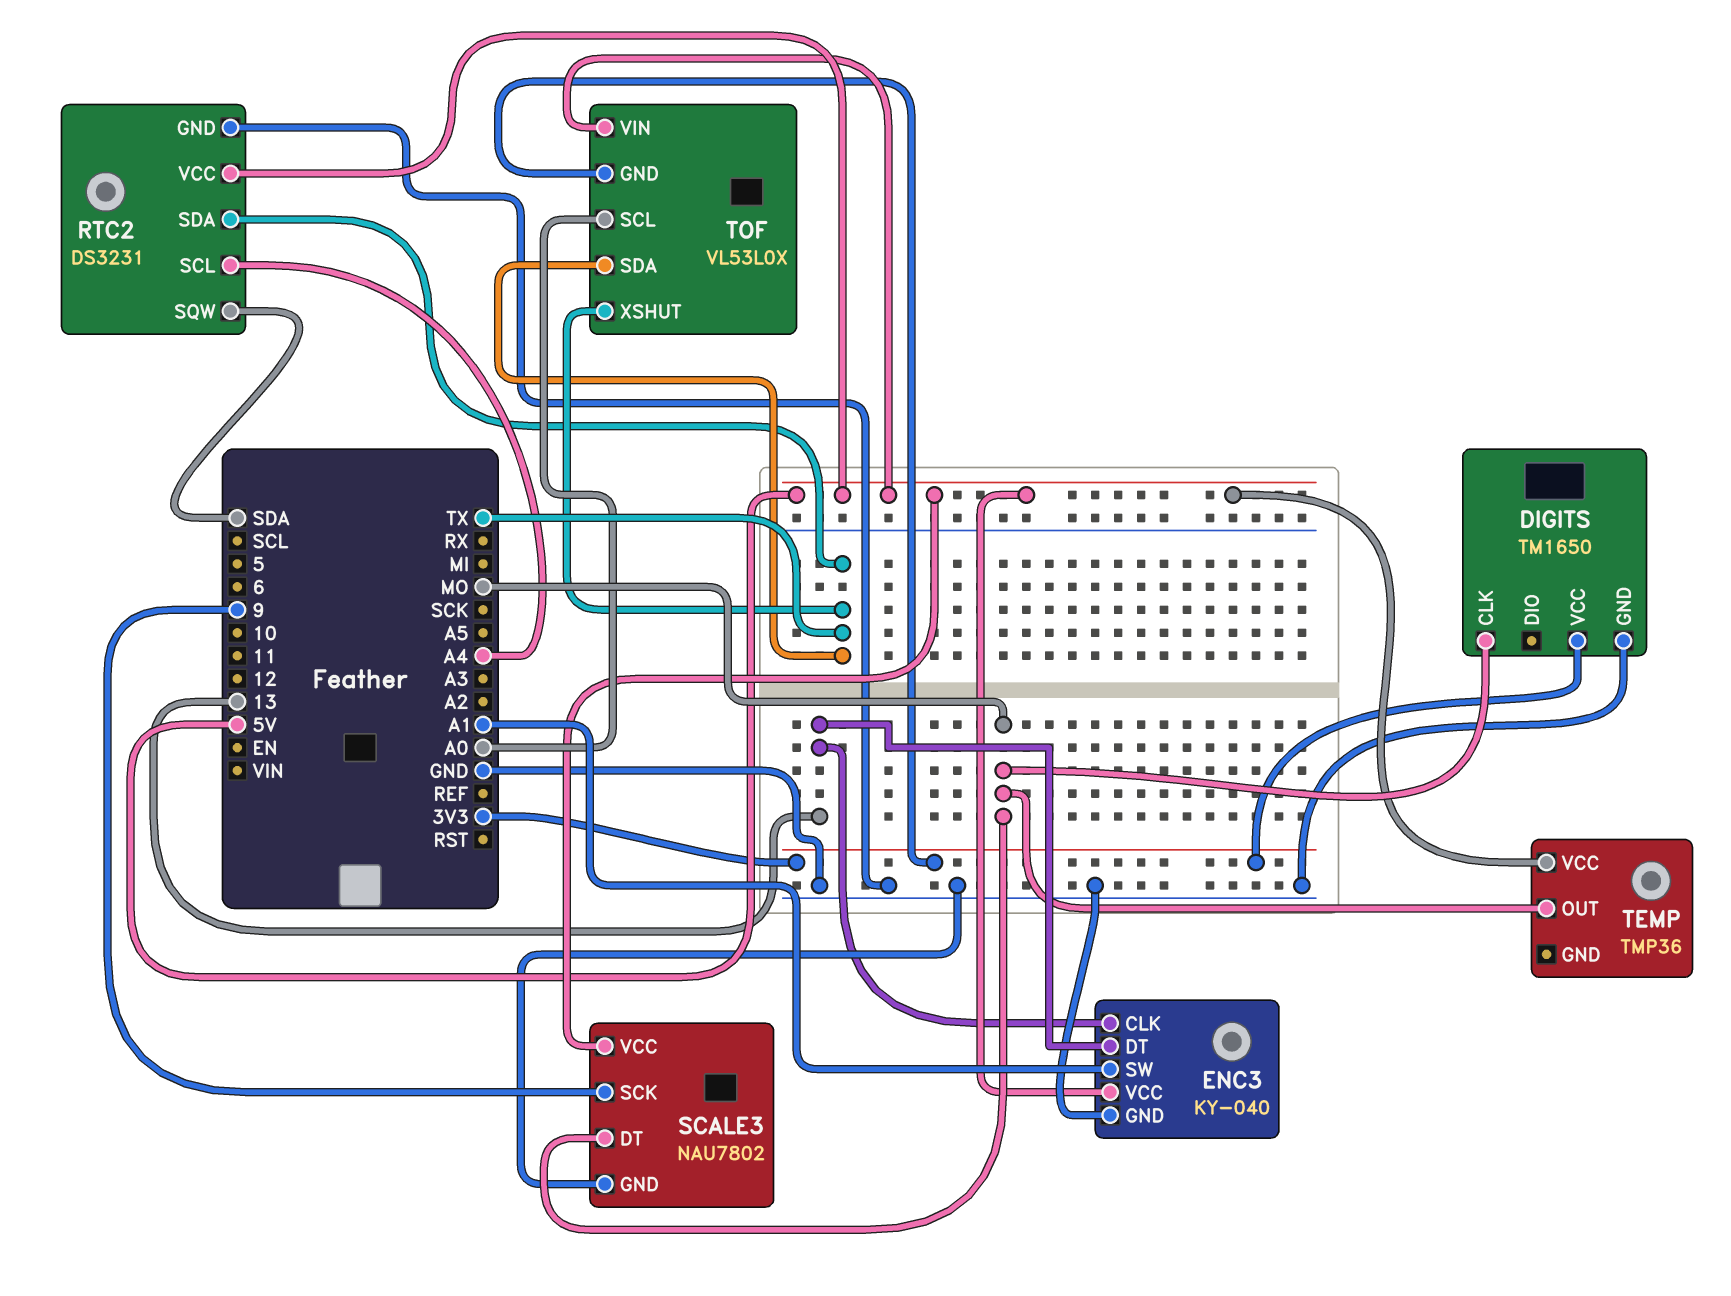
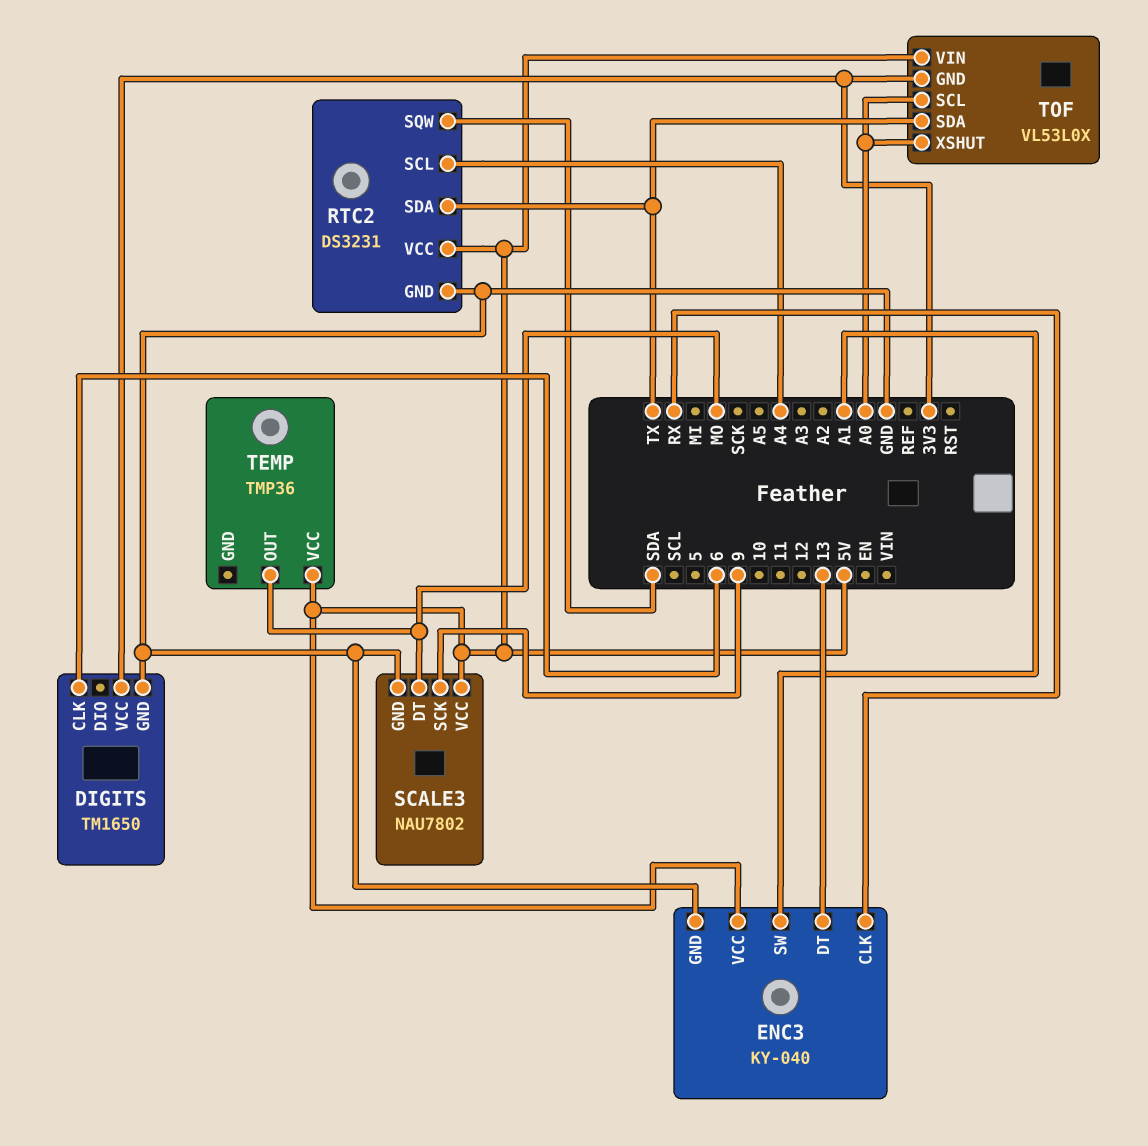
DIGITS pin CLK: MO -> 6
ENC3 pin CLK: 13 -> RX
TOF pin XSHUT: TX -> A0

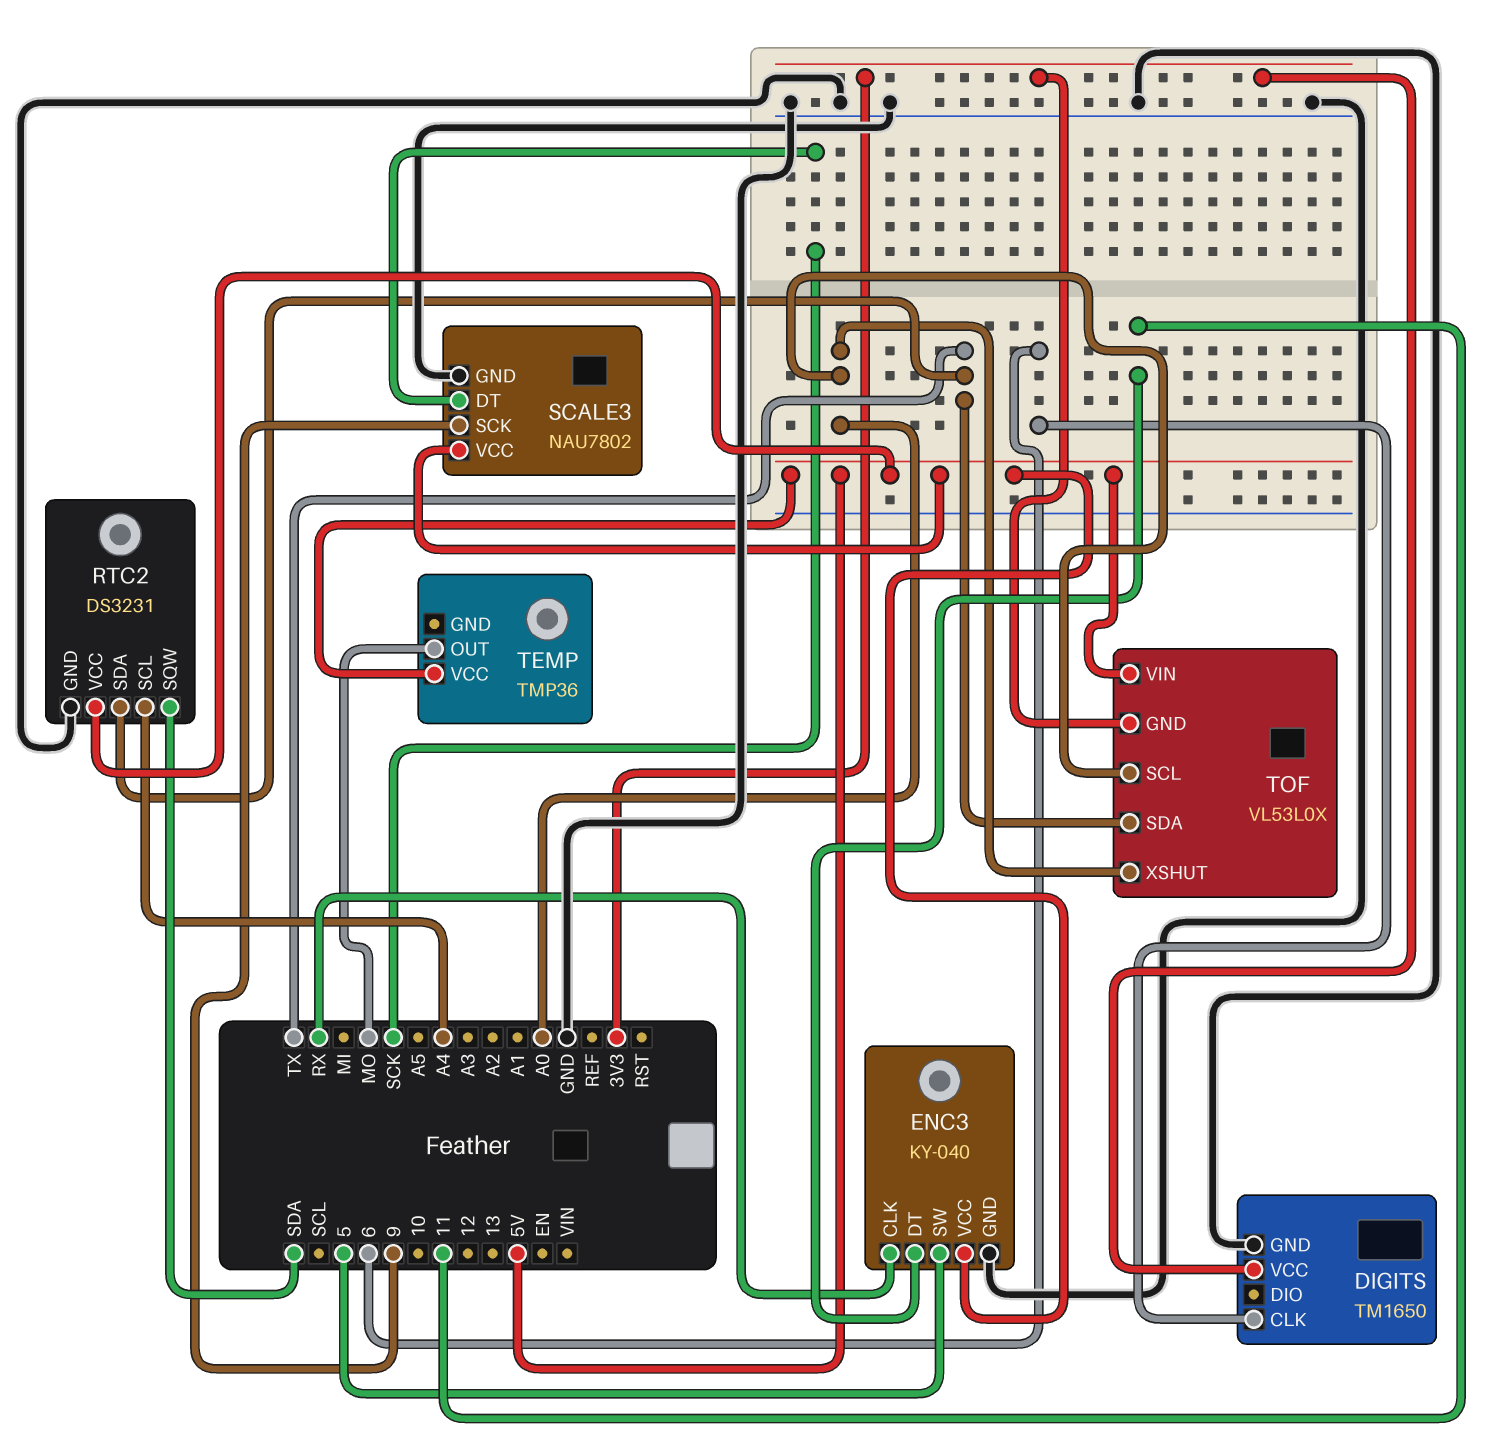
ENC3 pin DT: 13 -> 11
ENC3 pin SW: A1 -> 5
SCALE3 pin DT: MO -> SCK

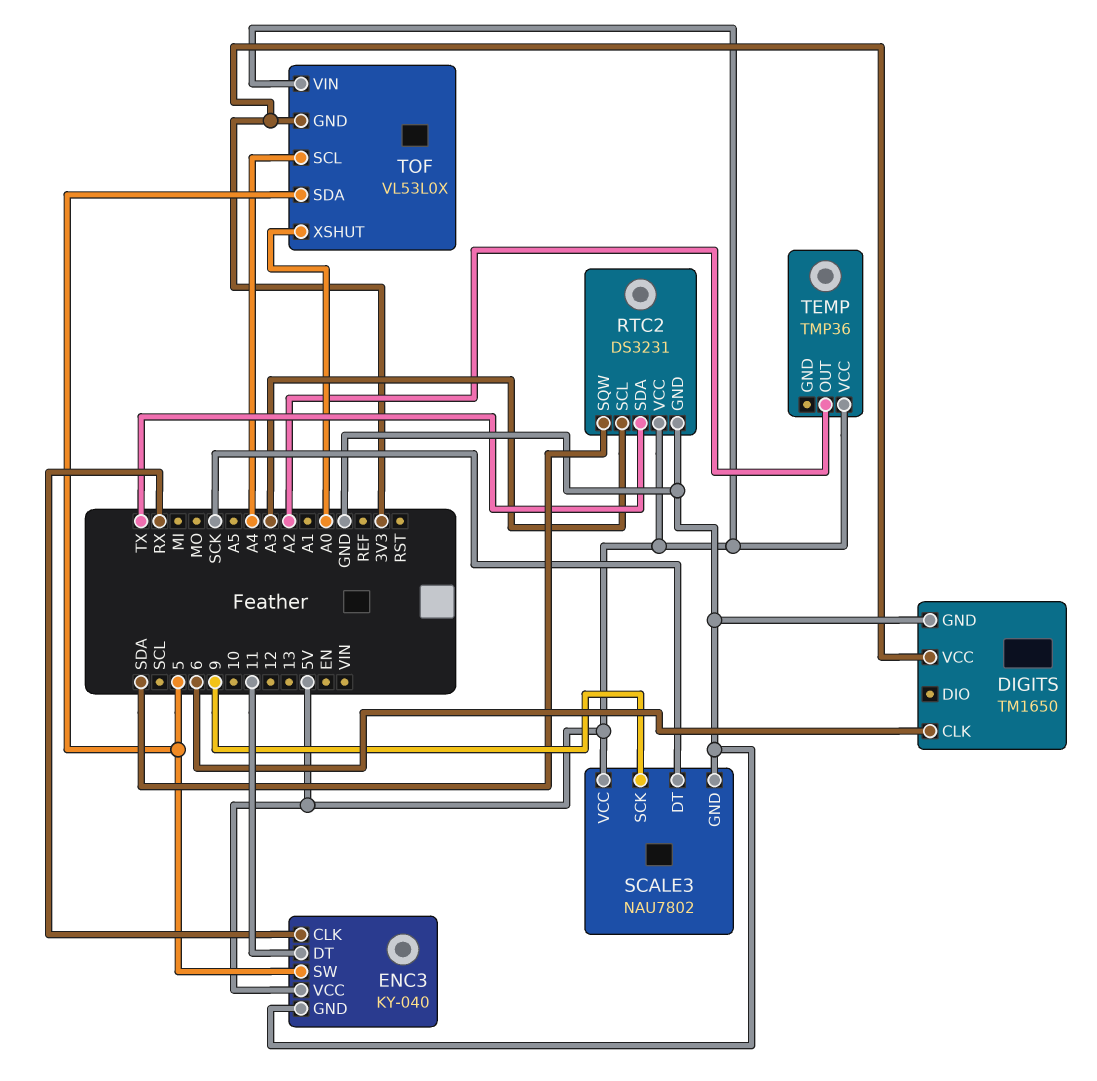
RTC2 pin SCL: A4 -> A3
TEMP pin OUT: MO -> A2
TOF pin SCL: A0 -> A4
TOF pin SDA: TX -> 5

